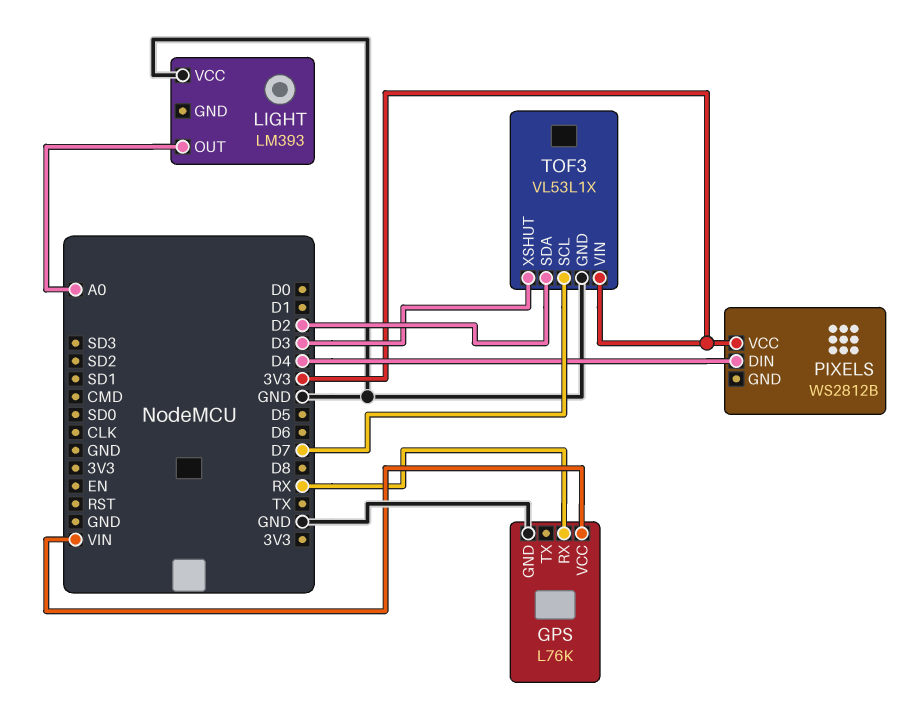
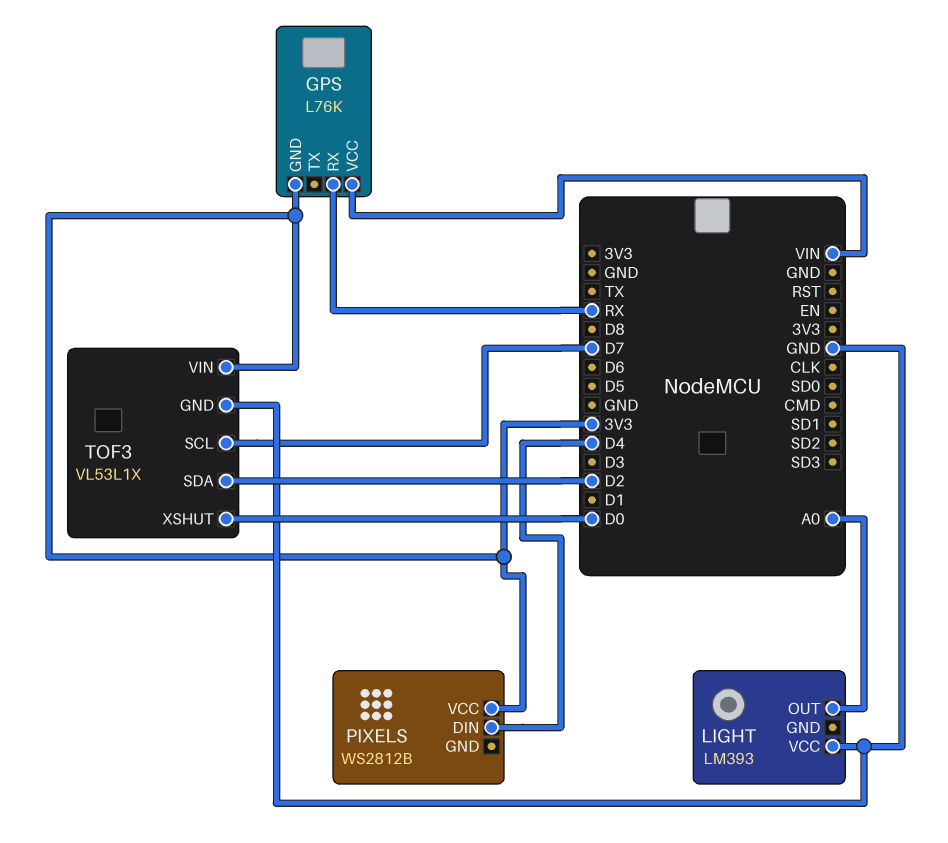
GPS pin GND: GND -> 3V3
TOF3 pin XSHUT: D3 -> D0

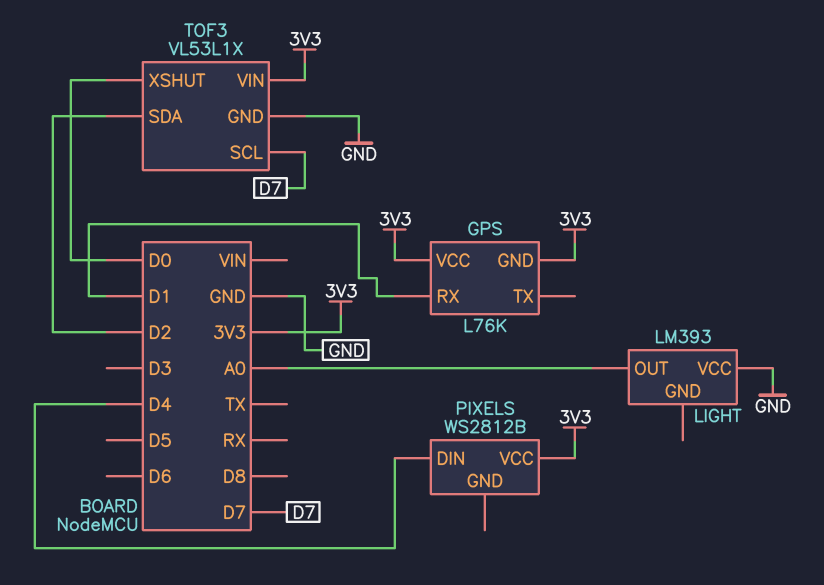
GPS pin RX: RX -> D1
GPS pin VCC: VIN -> 3V3

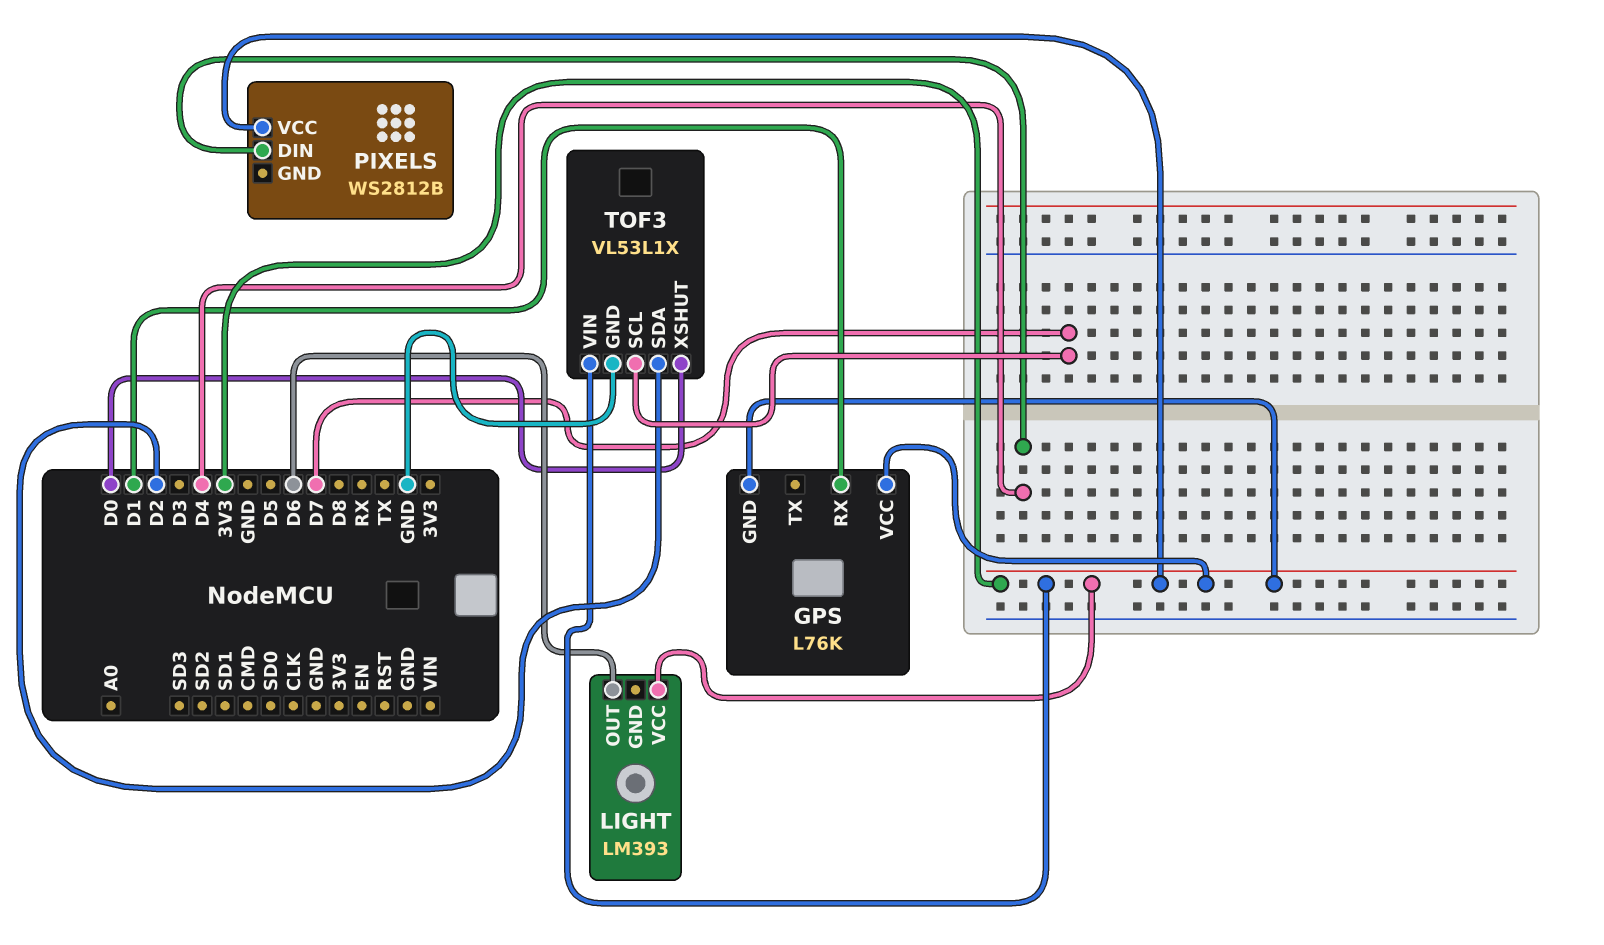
LIGHT pin OUT: A0 -> D6
LIGHT pin VCC: GND -> 3V3

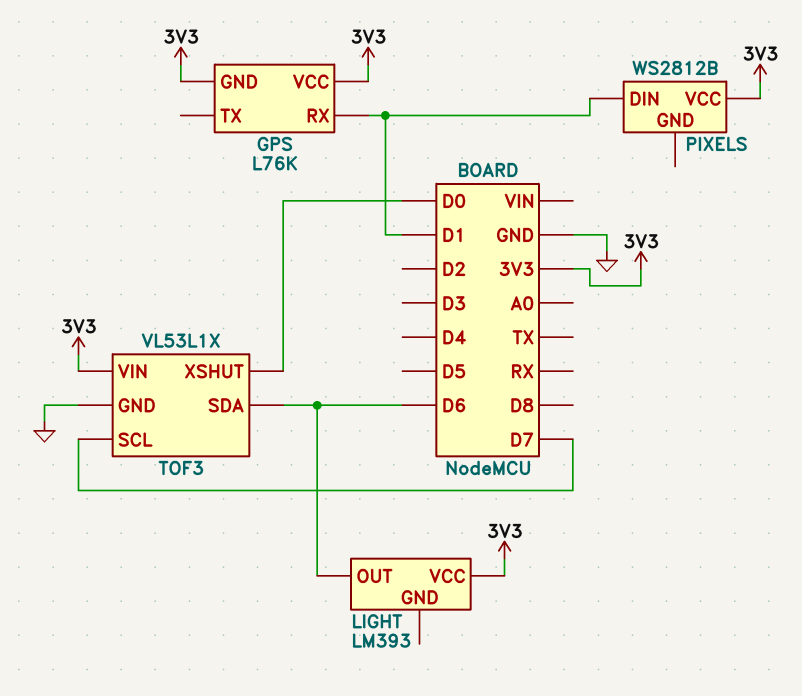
PIXELS pin DIN: D4 -> D1
TOF3 pin SDA: D2 -> D6

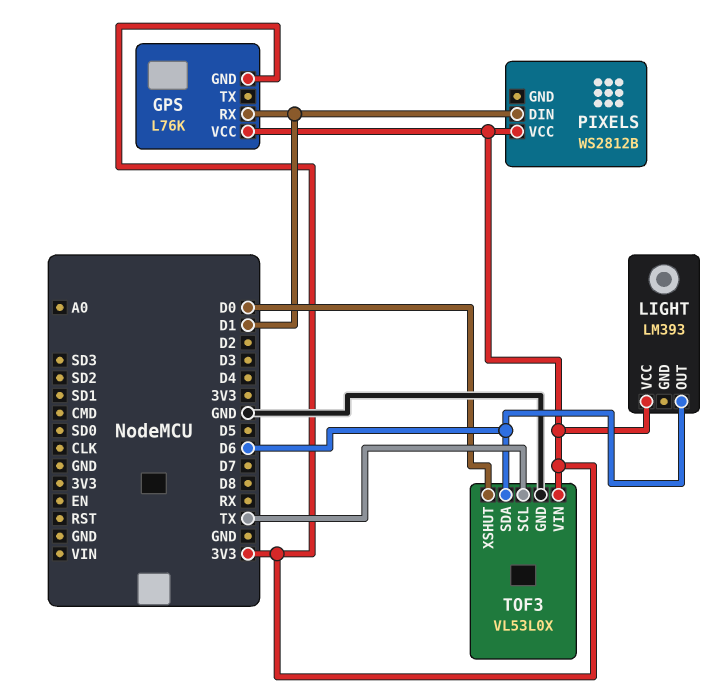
TOF3: VL53L1X -> VL53L0X
TOF3 pin SCL: D7 -> TX

